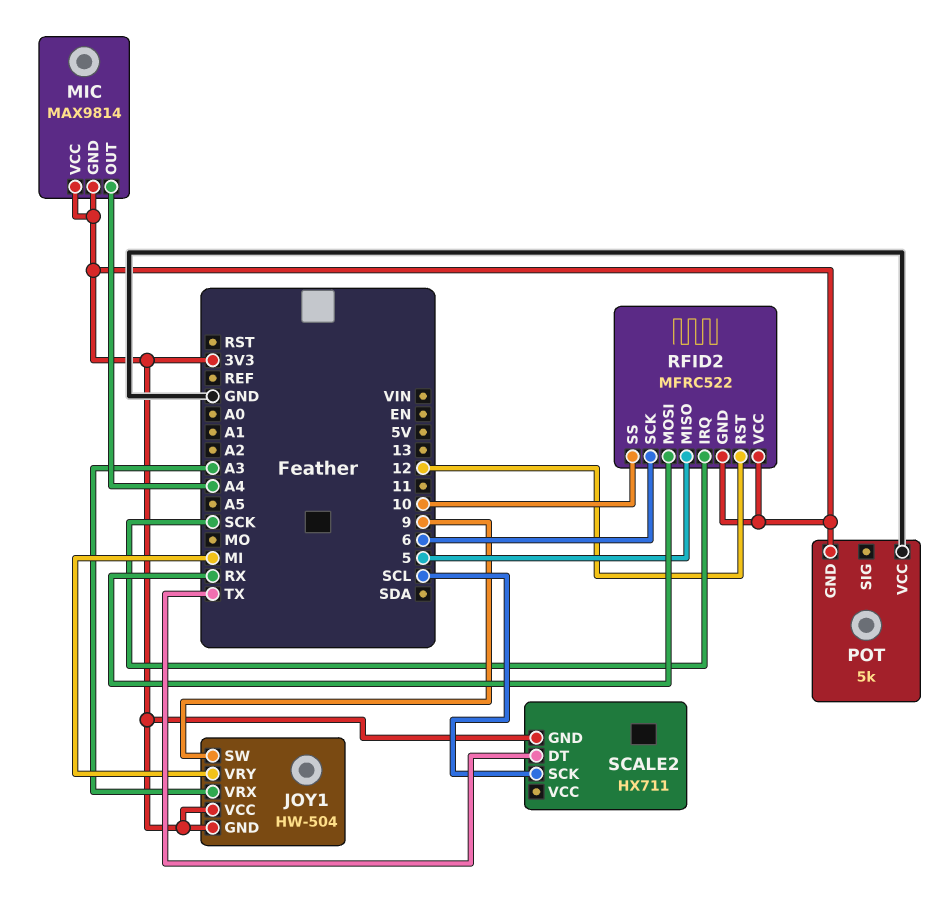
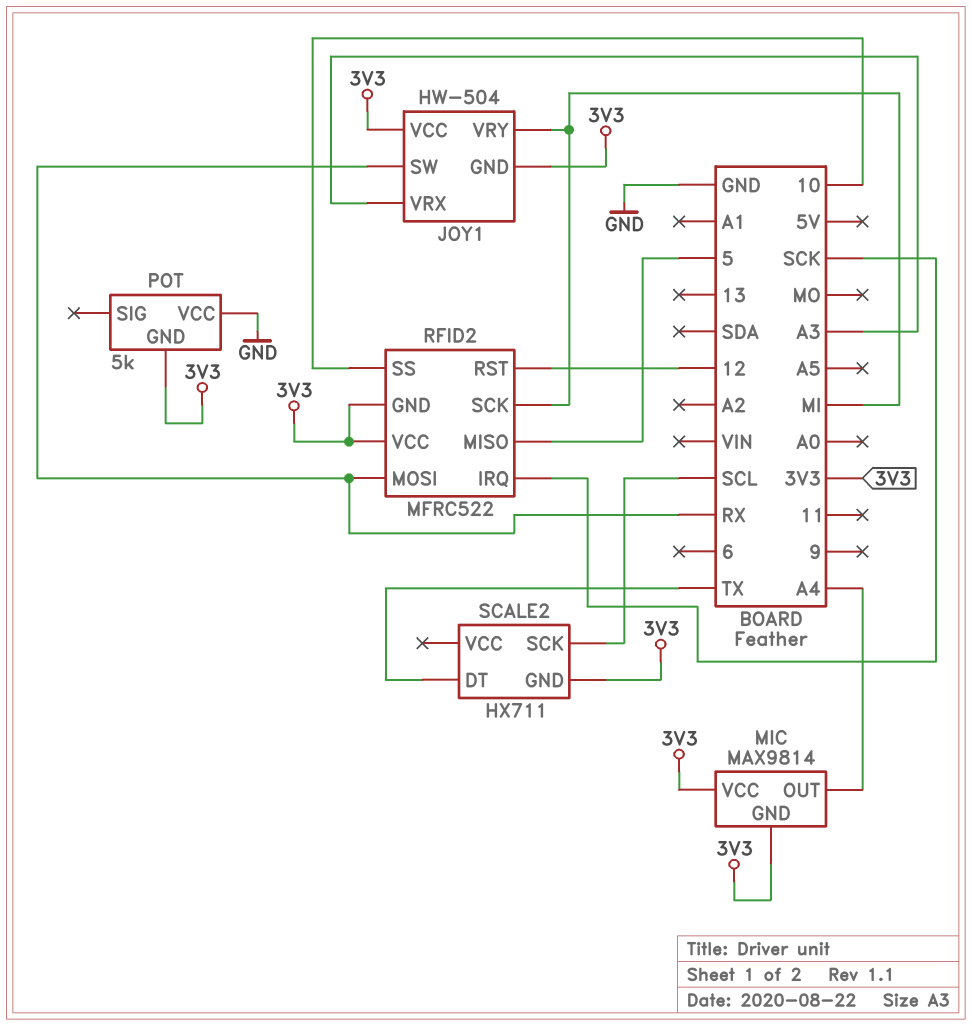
JOY1 pin SW: 9 -> RX
RFID2 pin SCK: 6 -> MI

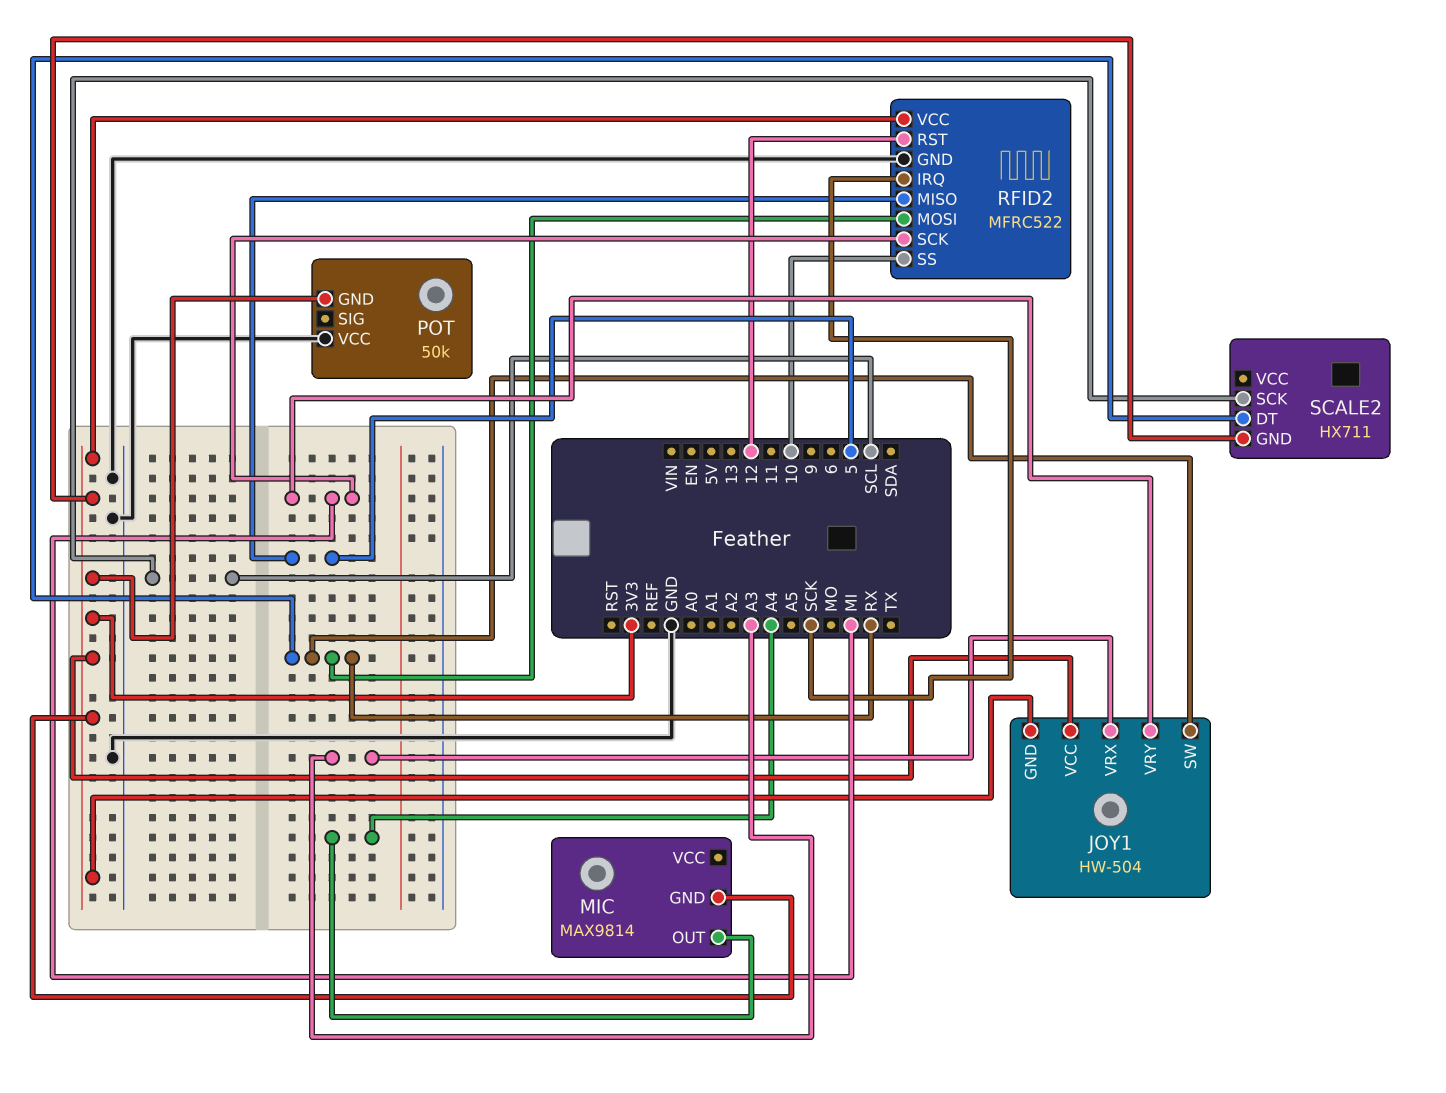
MIC pin VCC: 3V3 -> none
POT: 5k -> 50k
RFID2 pin GND: 3V3 -> GND
SCALE2 pin DT: TX -> RX

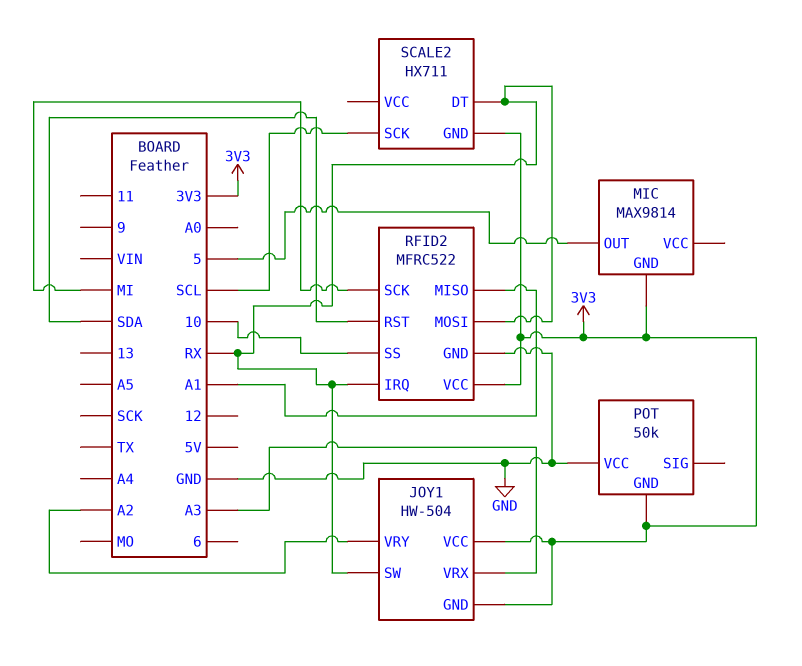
JOY1 pin VRY: MI -> A2
MIC pin OUT: A4 -> 5
RFID2 pin IRQ: SCK -> RX
RFID2 pin MISO: 5 -> A1
RFID2 pin RST: 12 -> SDA

